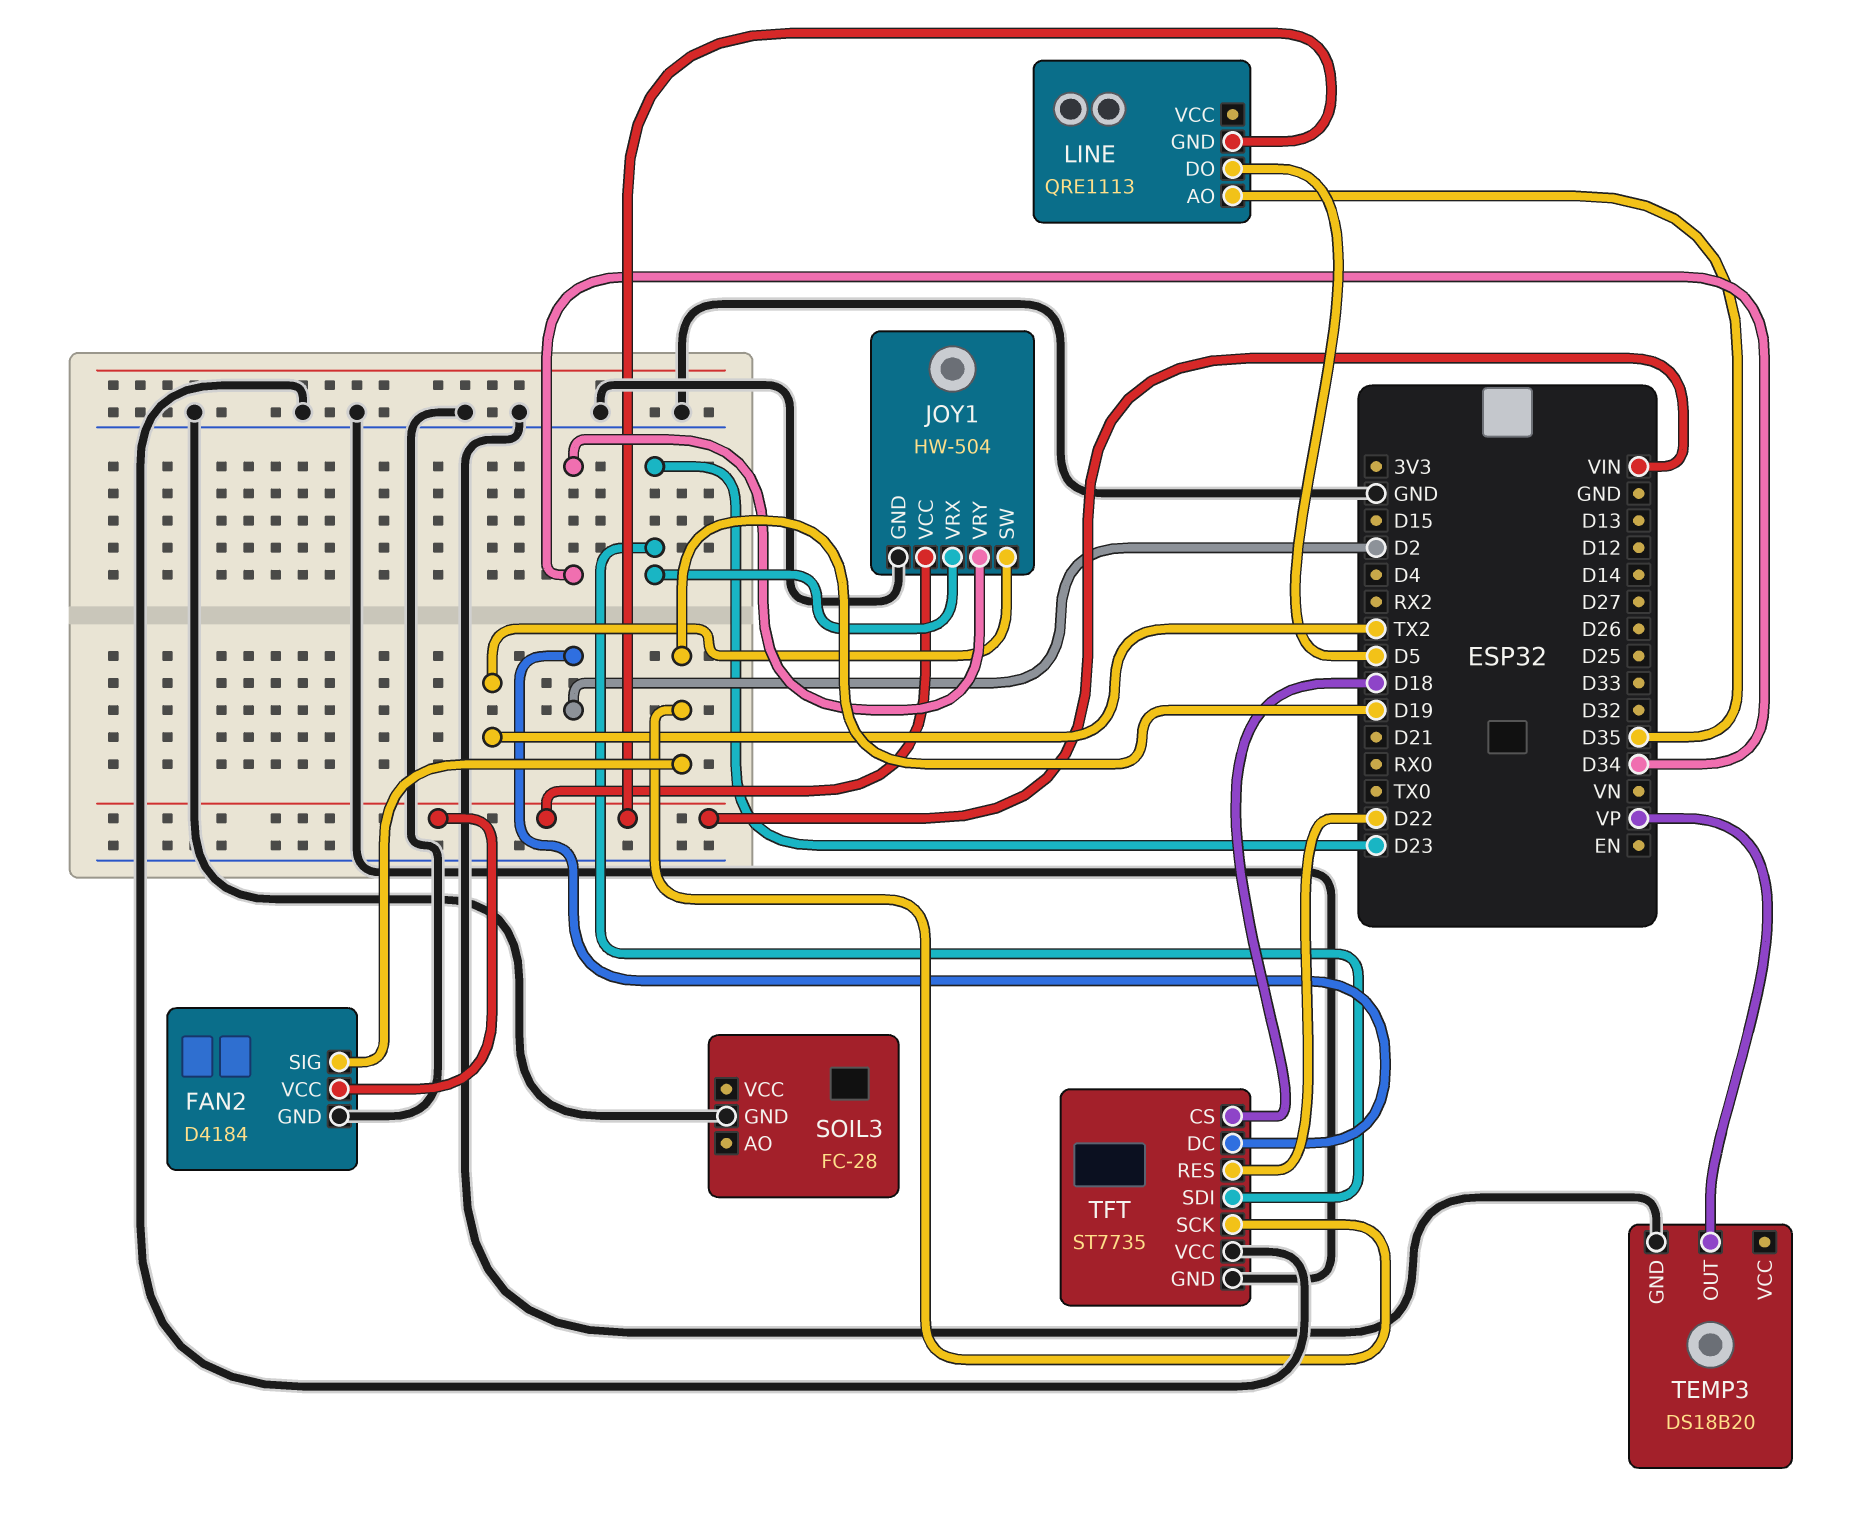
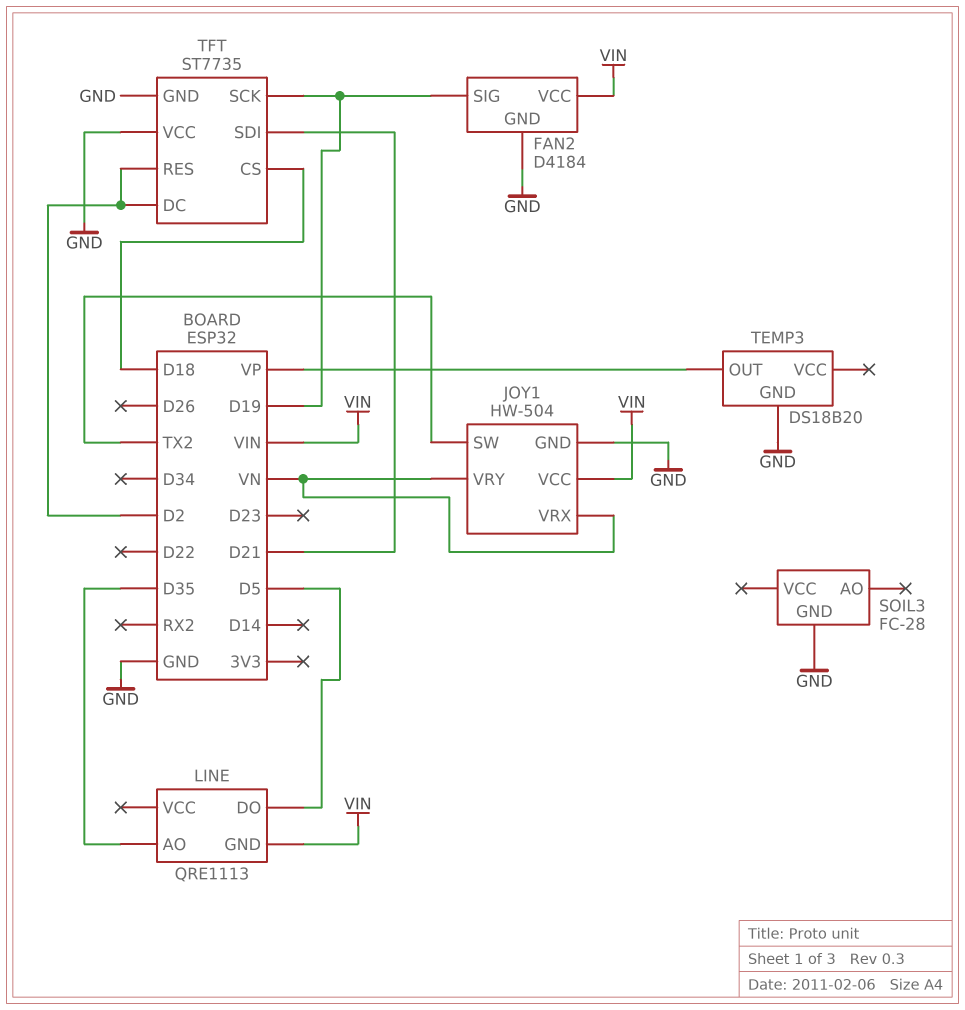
JOY1 pin VRX: D23 -> VN
JOY1 pin VRY: D34 -> VN
TFT pin RES: D22 -> D2
TFT pin SDI: D23 -> D21

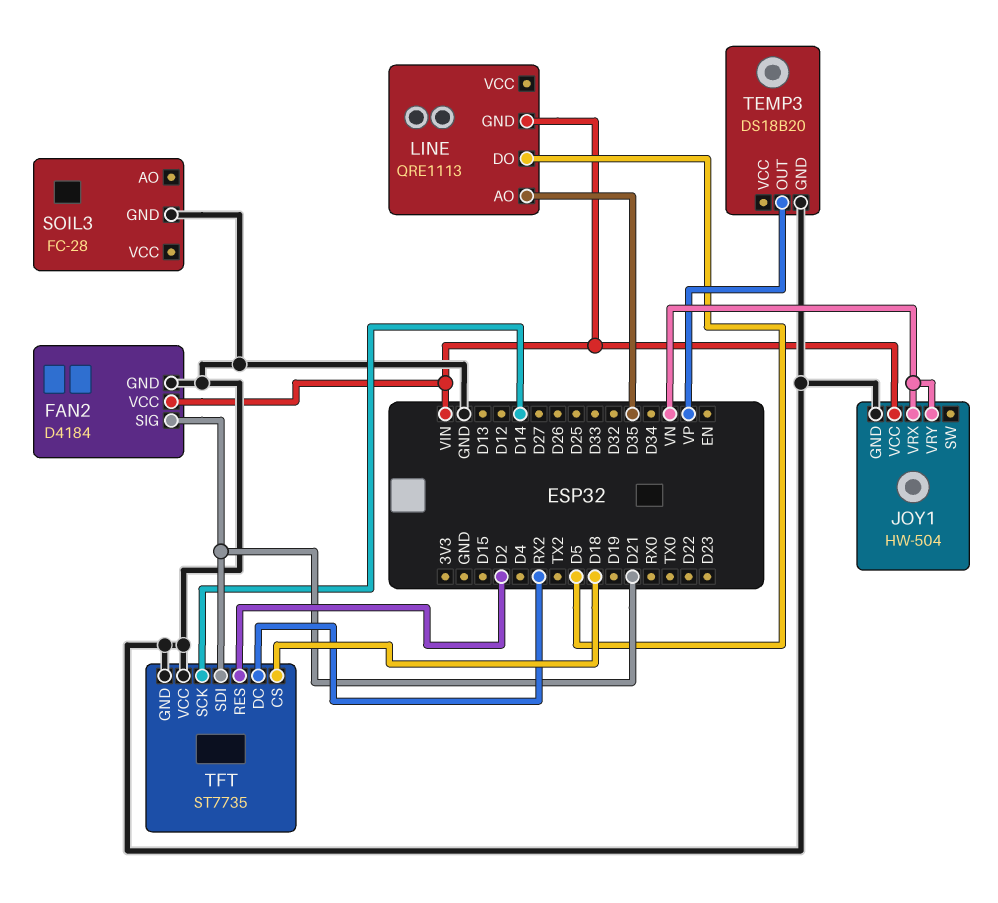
FAN2 pin SIG: D19 -> D21
JOY1 pin SW: TX2 -> none
TFT pin DC: D2 -> RX2
TFT pin SCK: D19 -> D14

